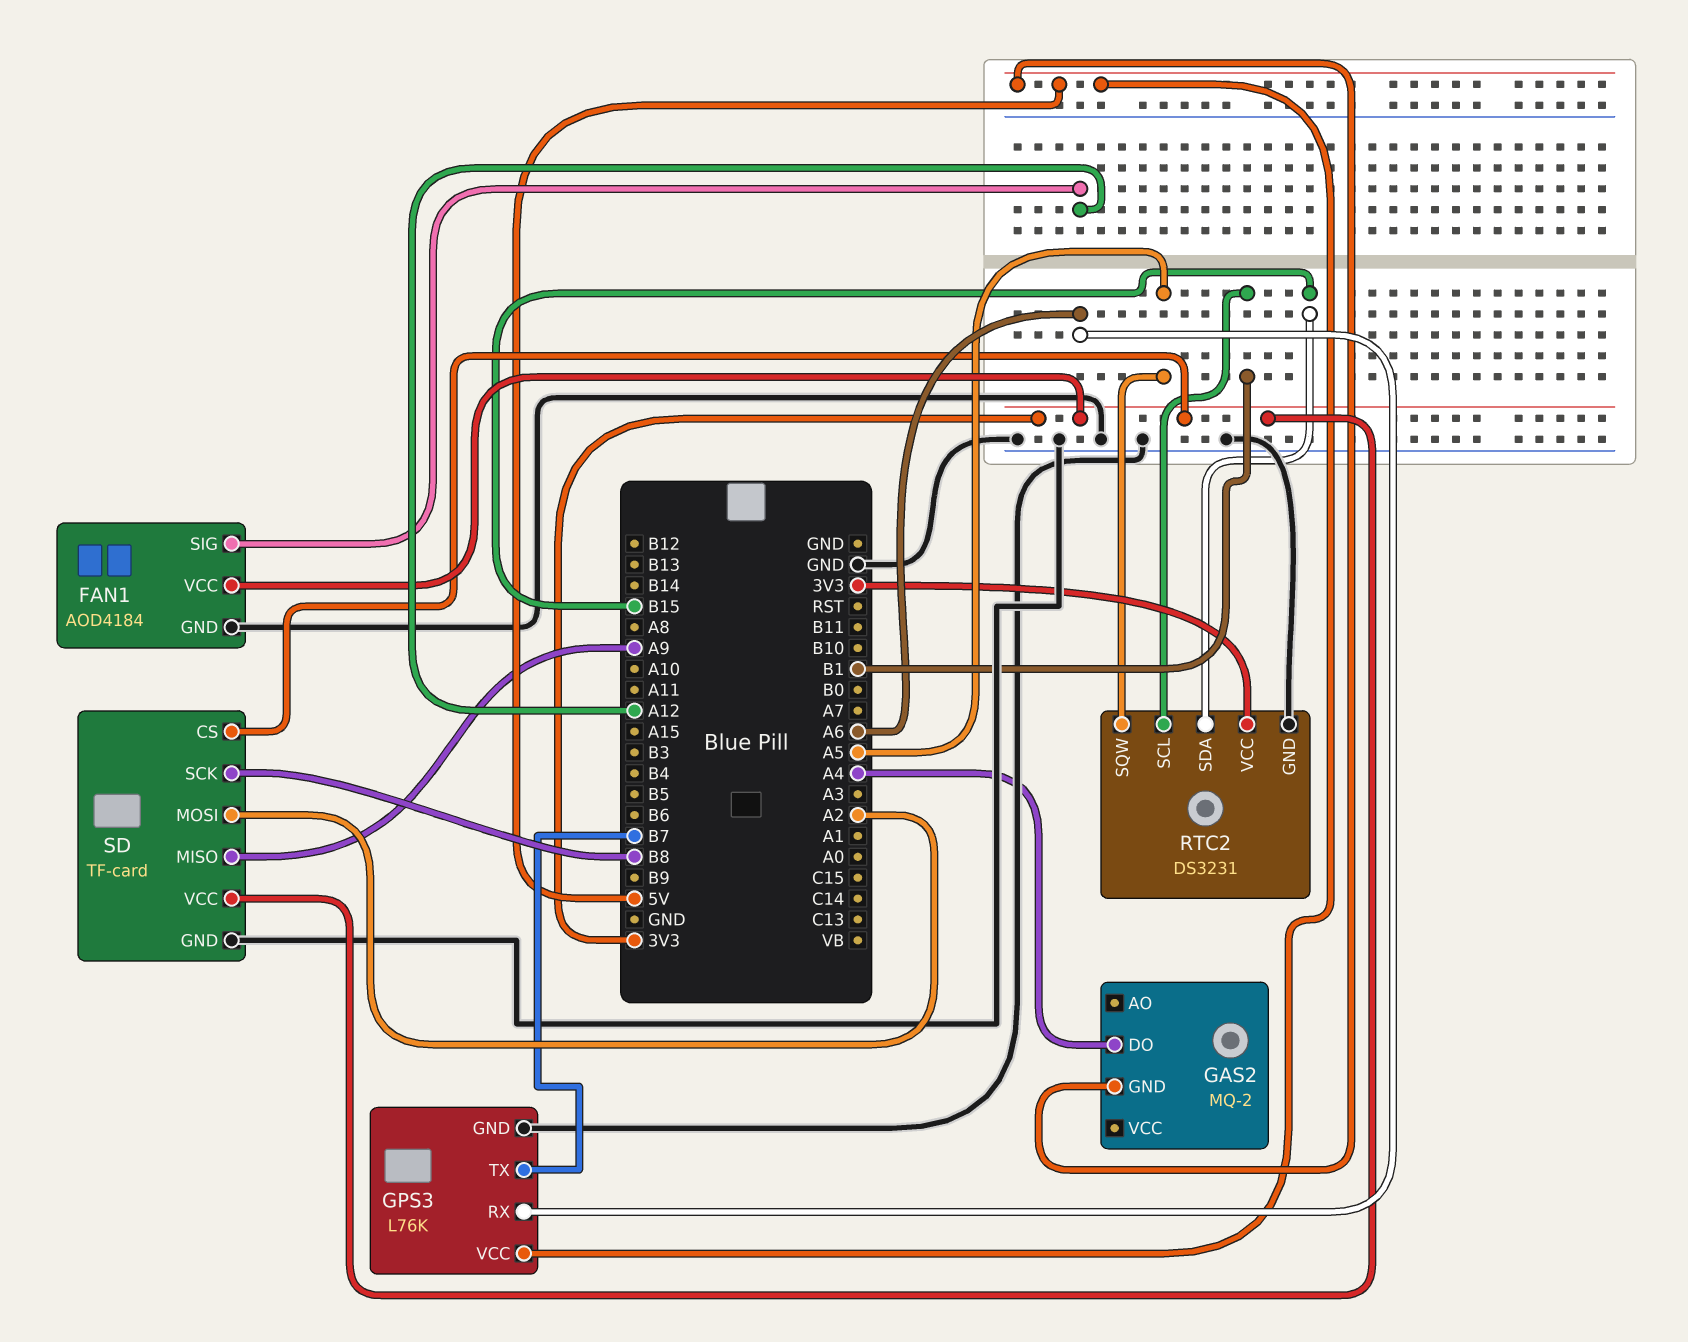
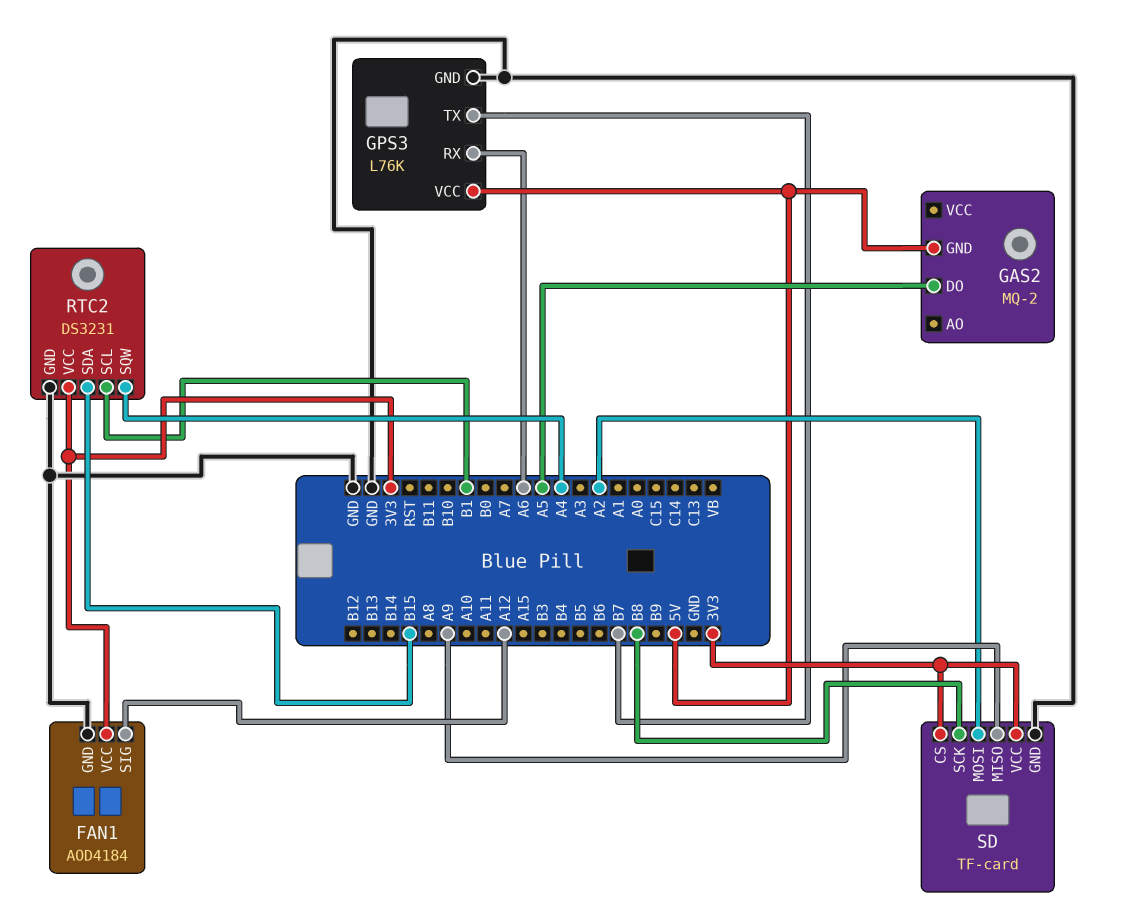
GAS2 pin DO: A4 -> A5
RTC2 pin SQW: A5 -> A4

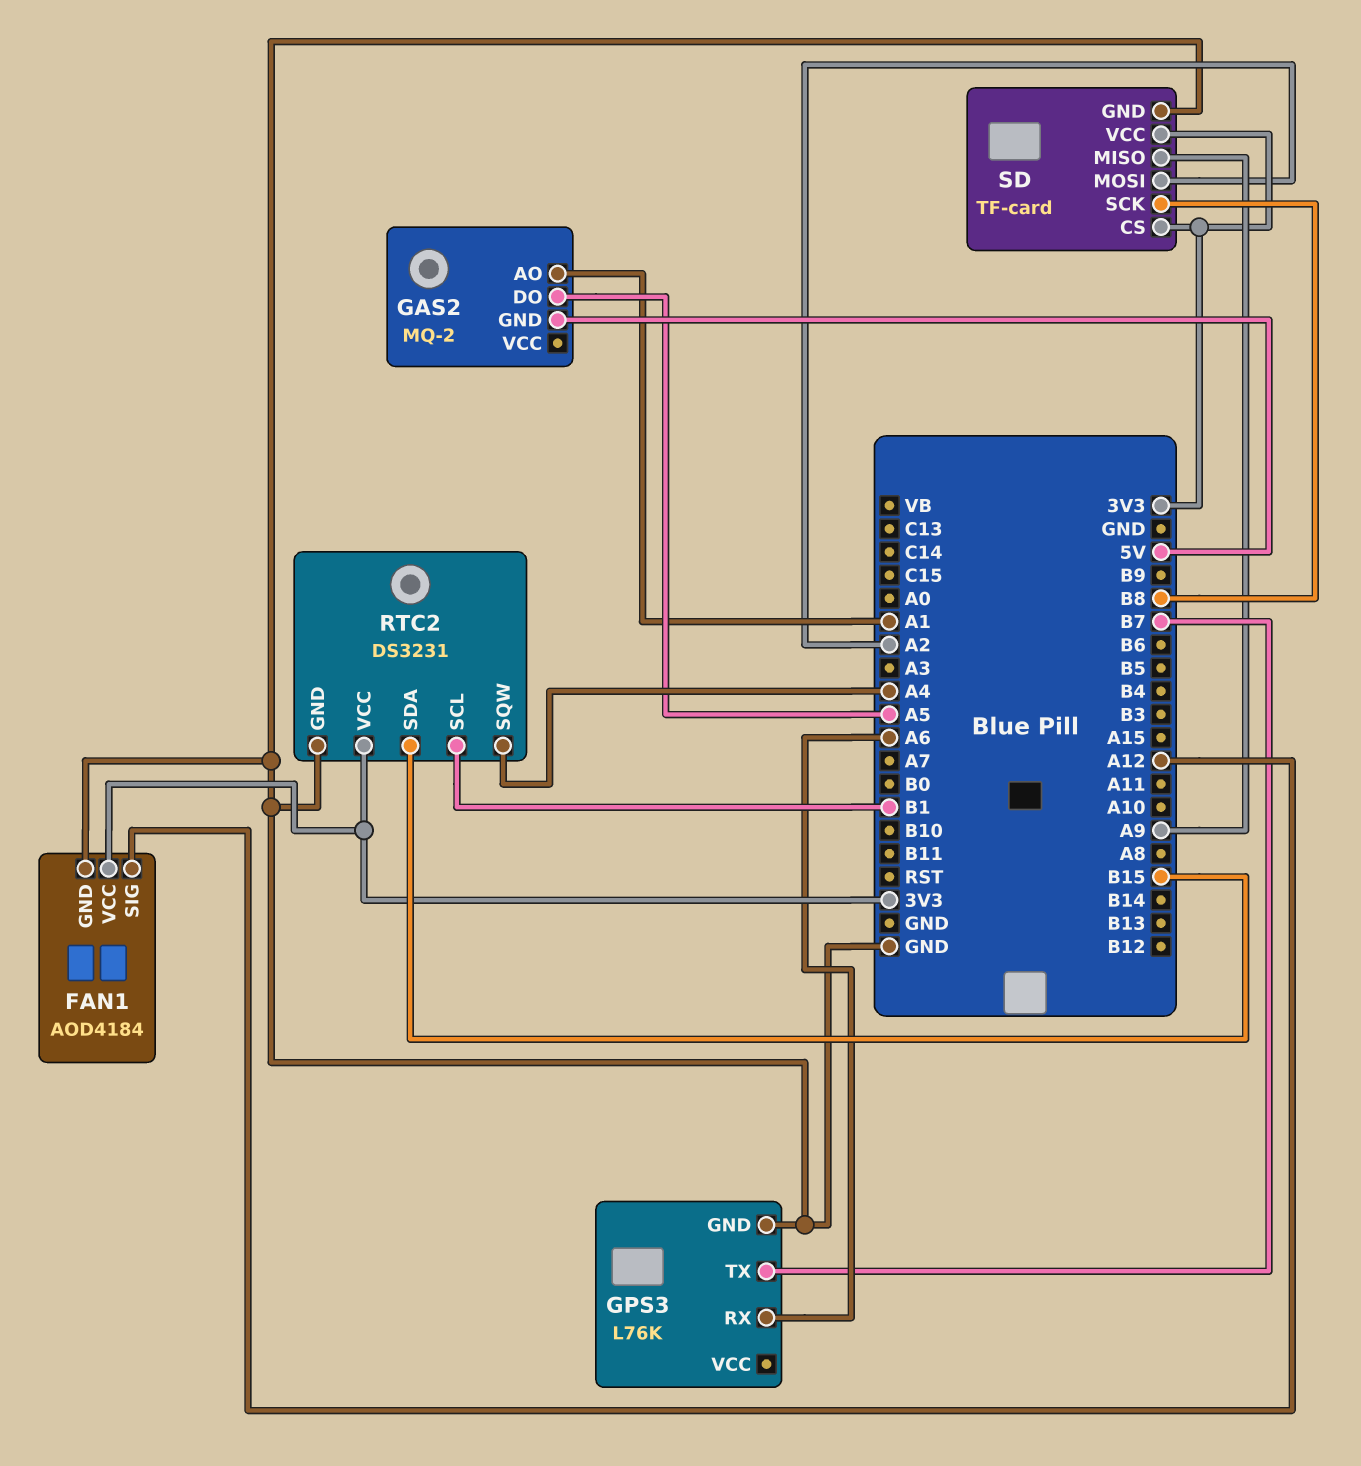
GAS2 pin AO: none -> A1
GPS3 pin VCC: 5V -> none

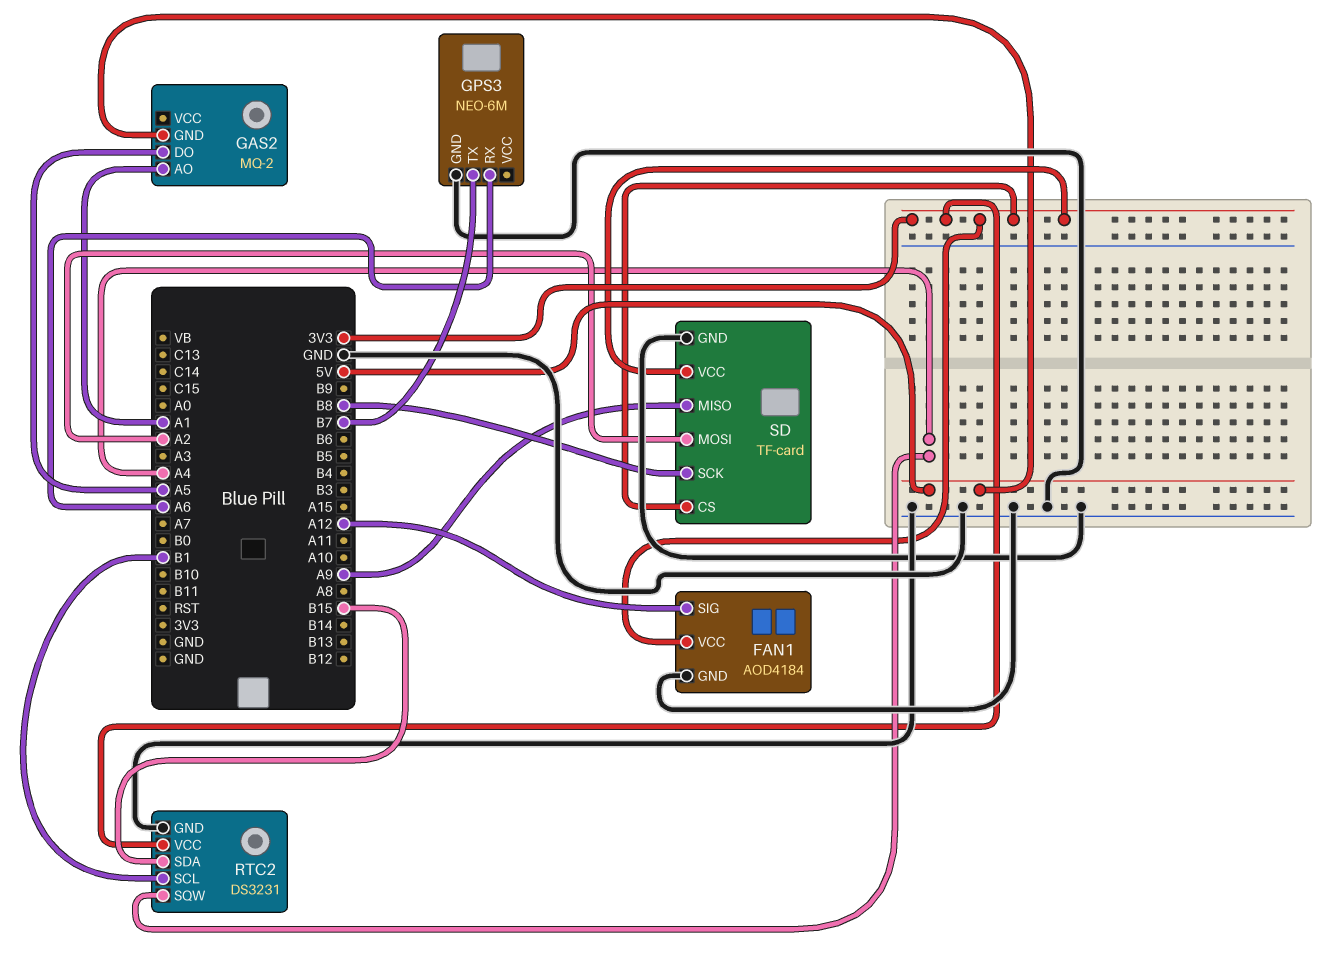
GPS3: L76K -> NEO-6M

